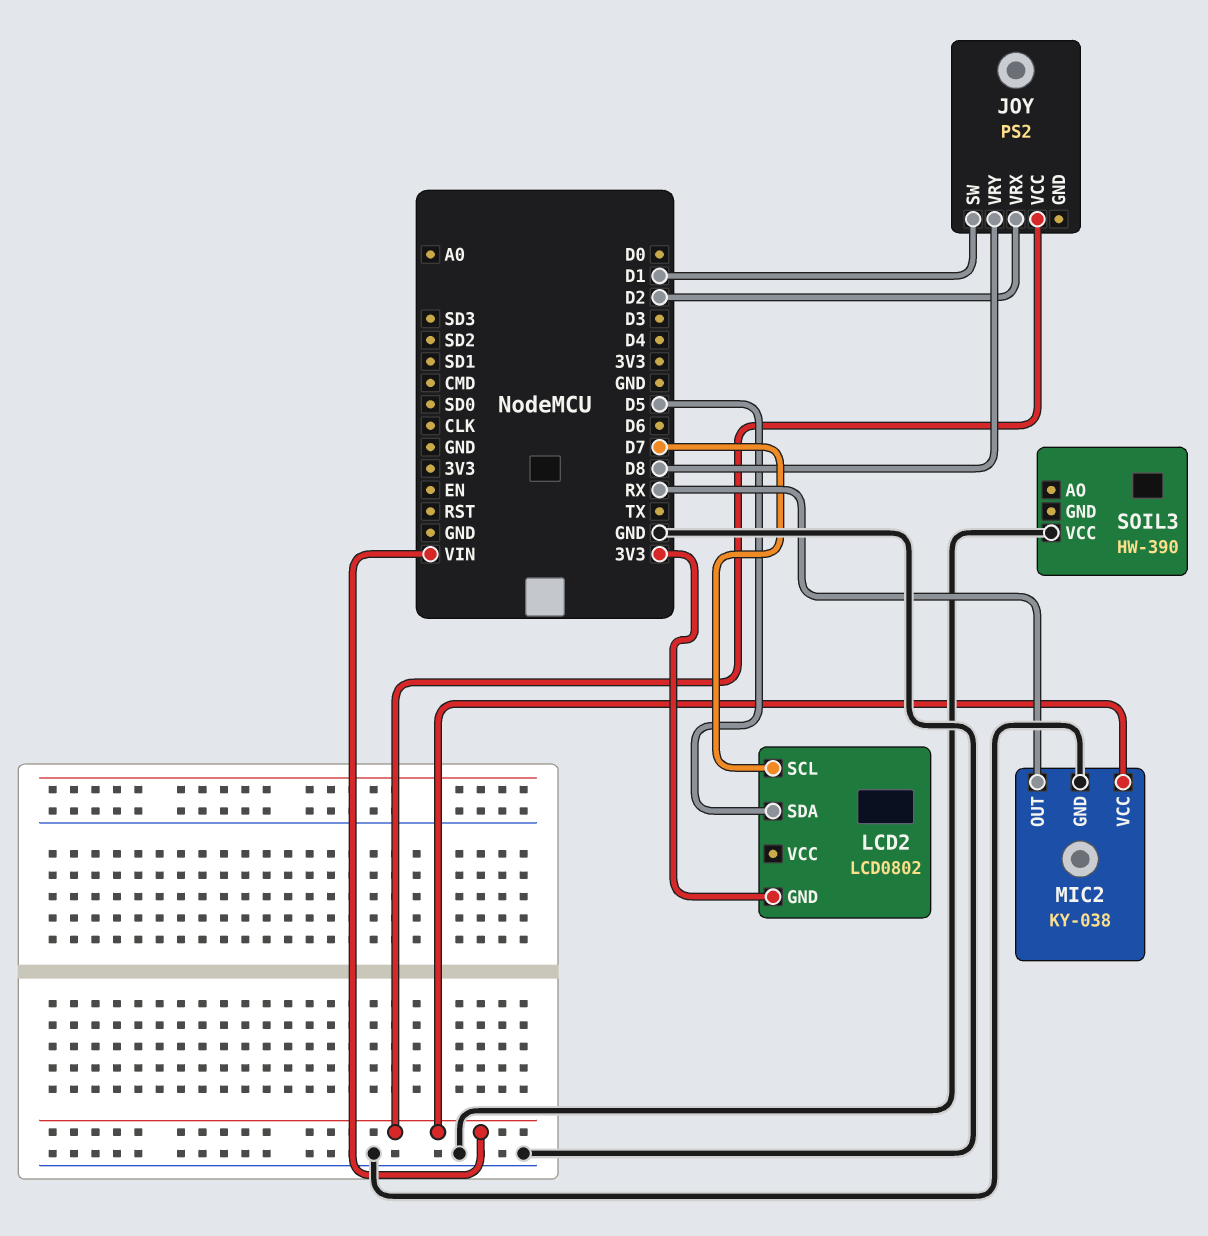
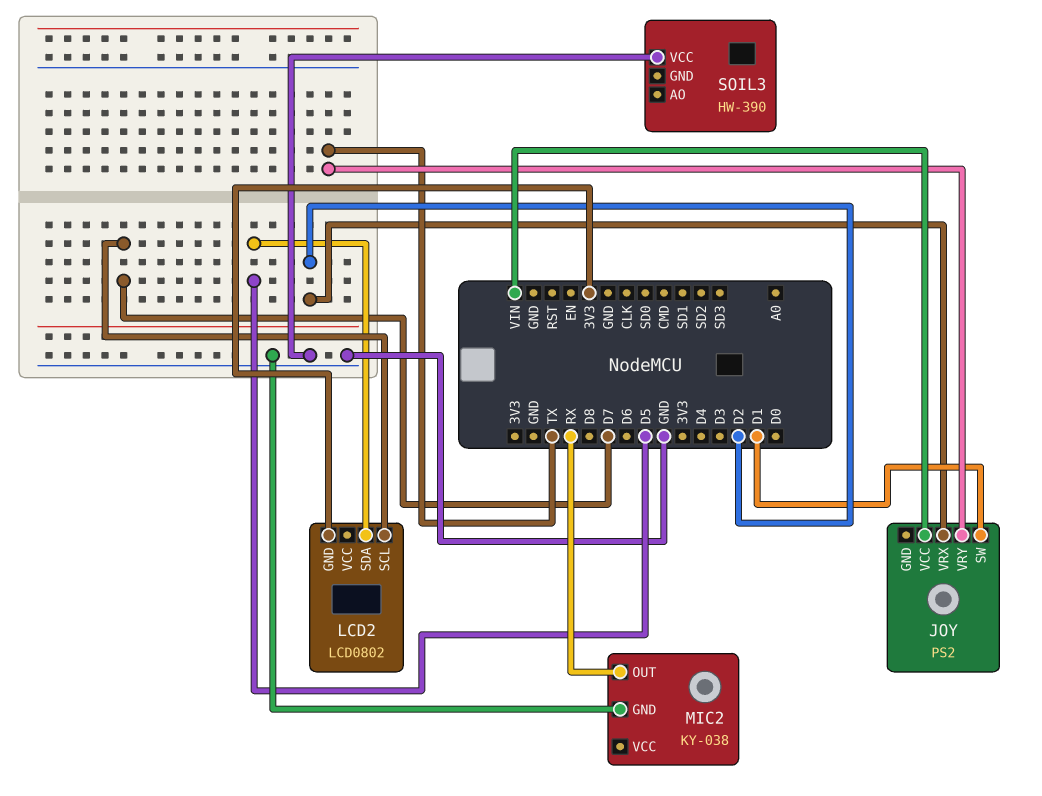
JOY pin VRY: D8 -> TX
MIC2 pin VCC: VIN -> none

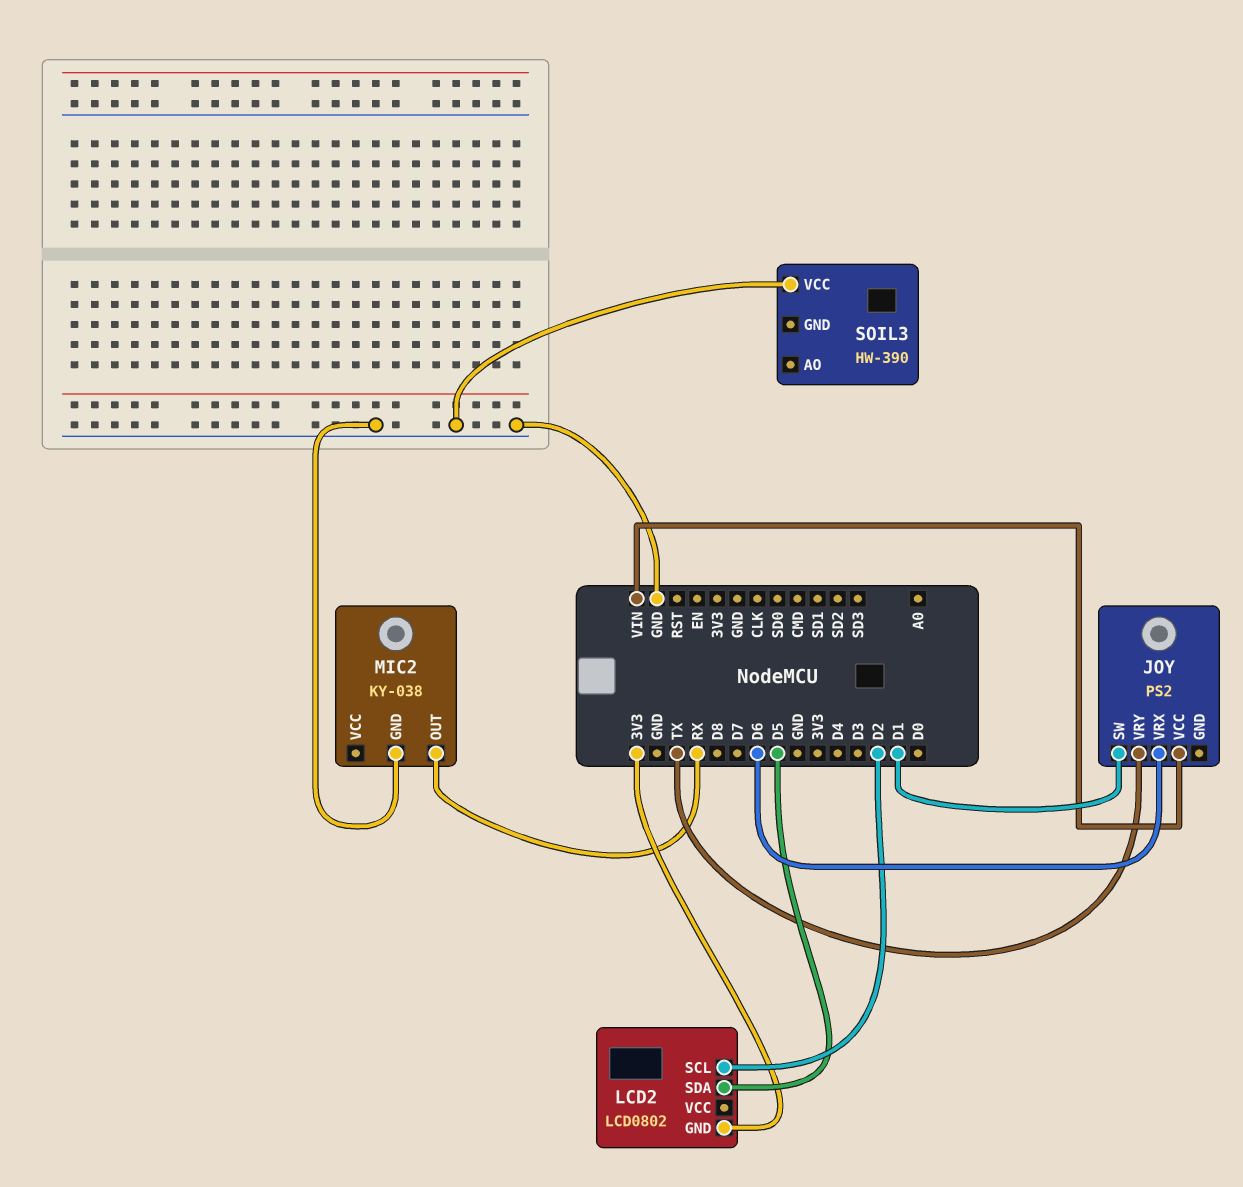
JOY pin VRX: D2 -> D6
LCD2 pin SCL: D7 -> D2

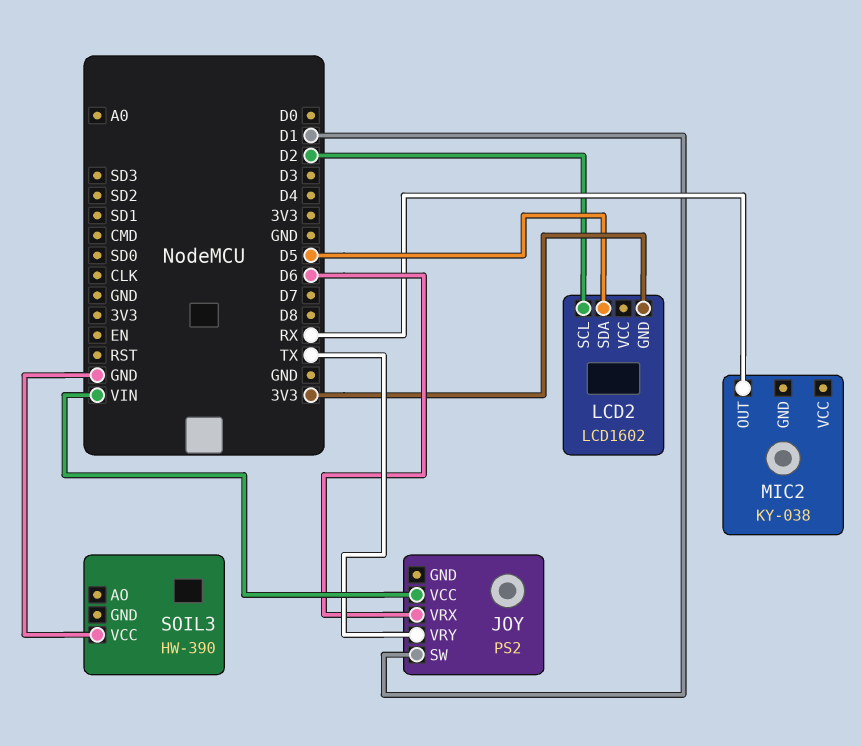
LCD2: LCD0802 -> LCD1602
MIC2 pin GND: GND -> none

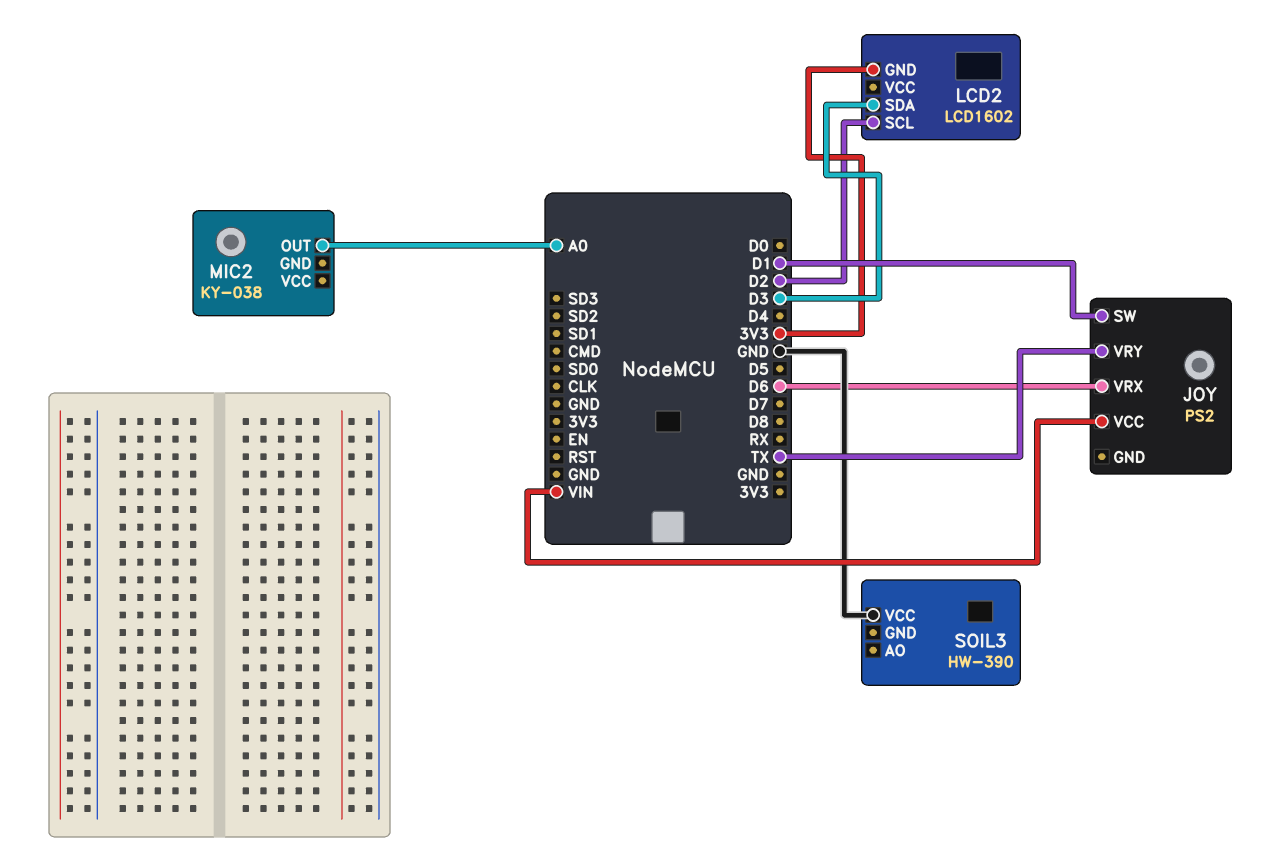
LCD2 pin SDA: D5 -> D3
MIC2 pin OUT: RX -> A0

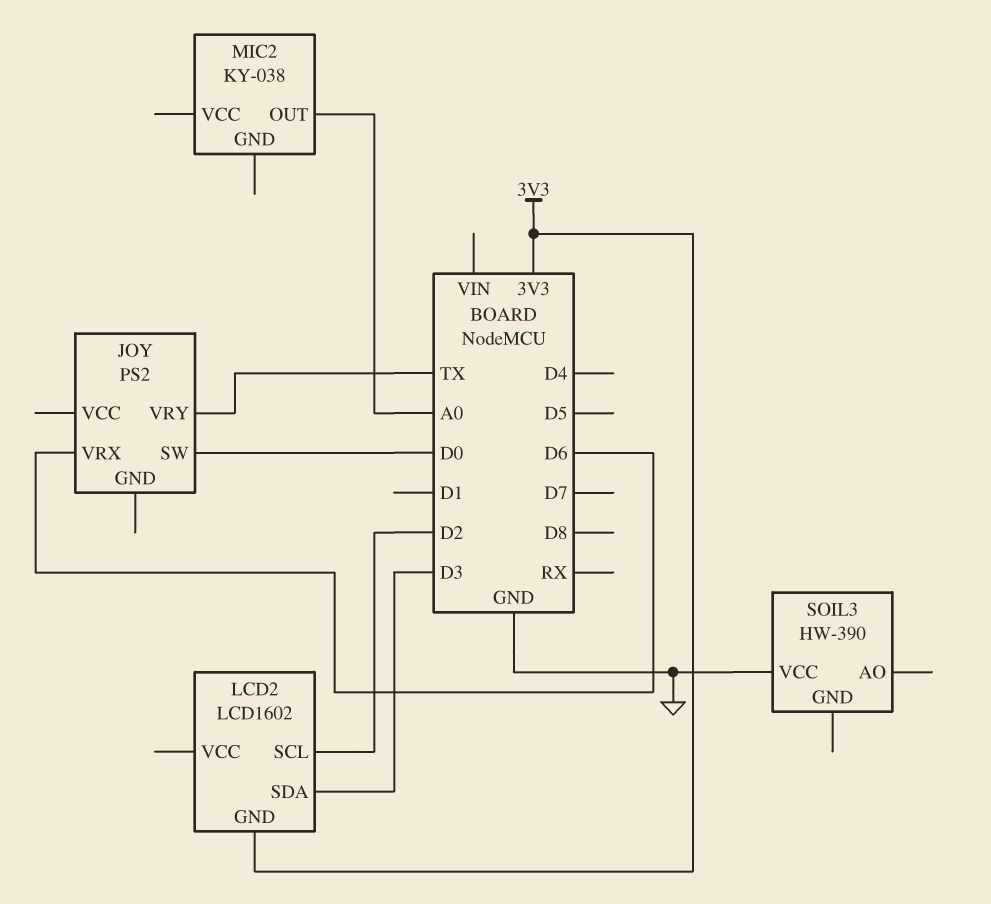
JOY pin SW: D1 -> D0
JOY pin VCC: VIN -> none

